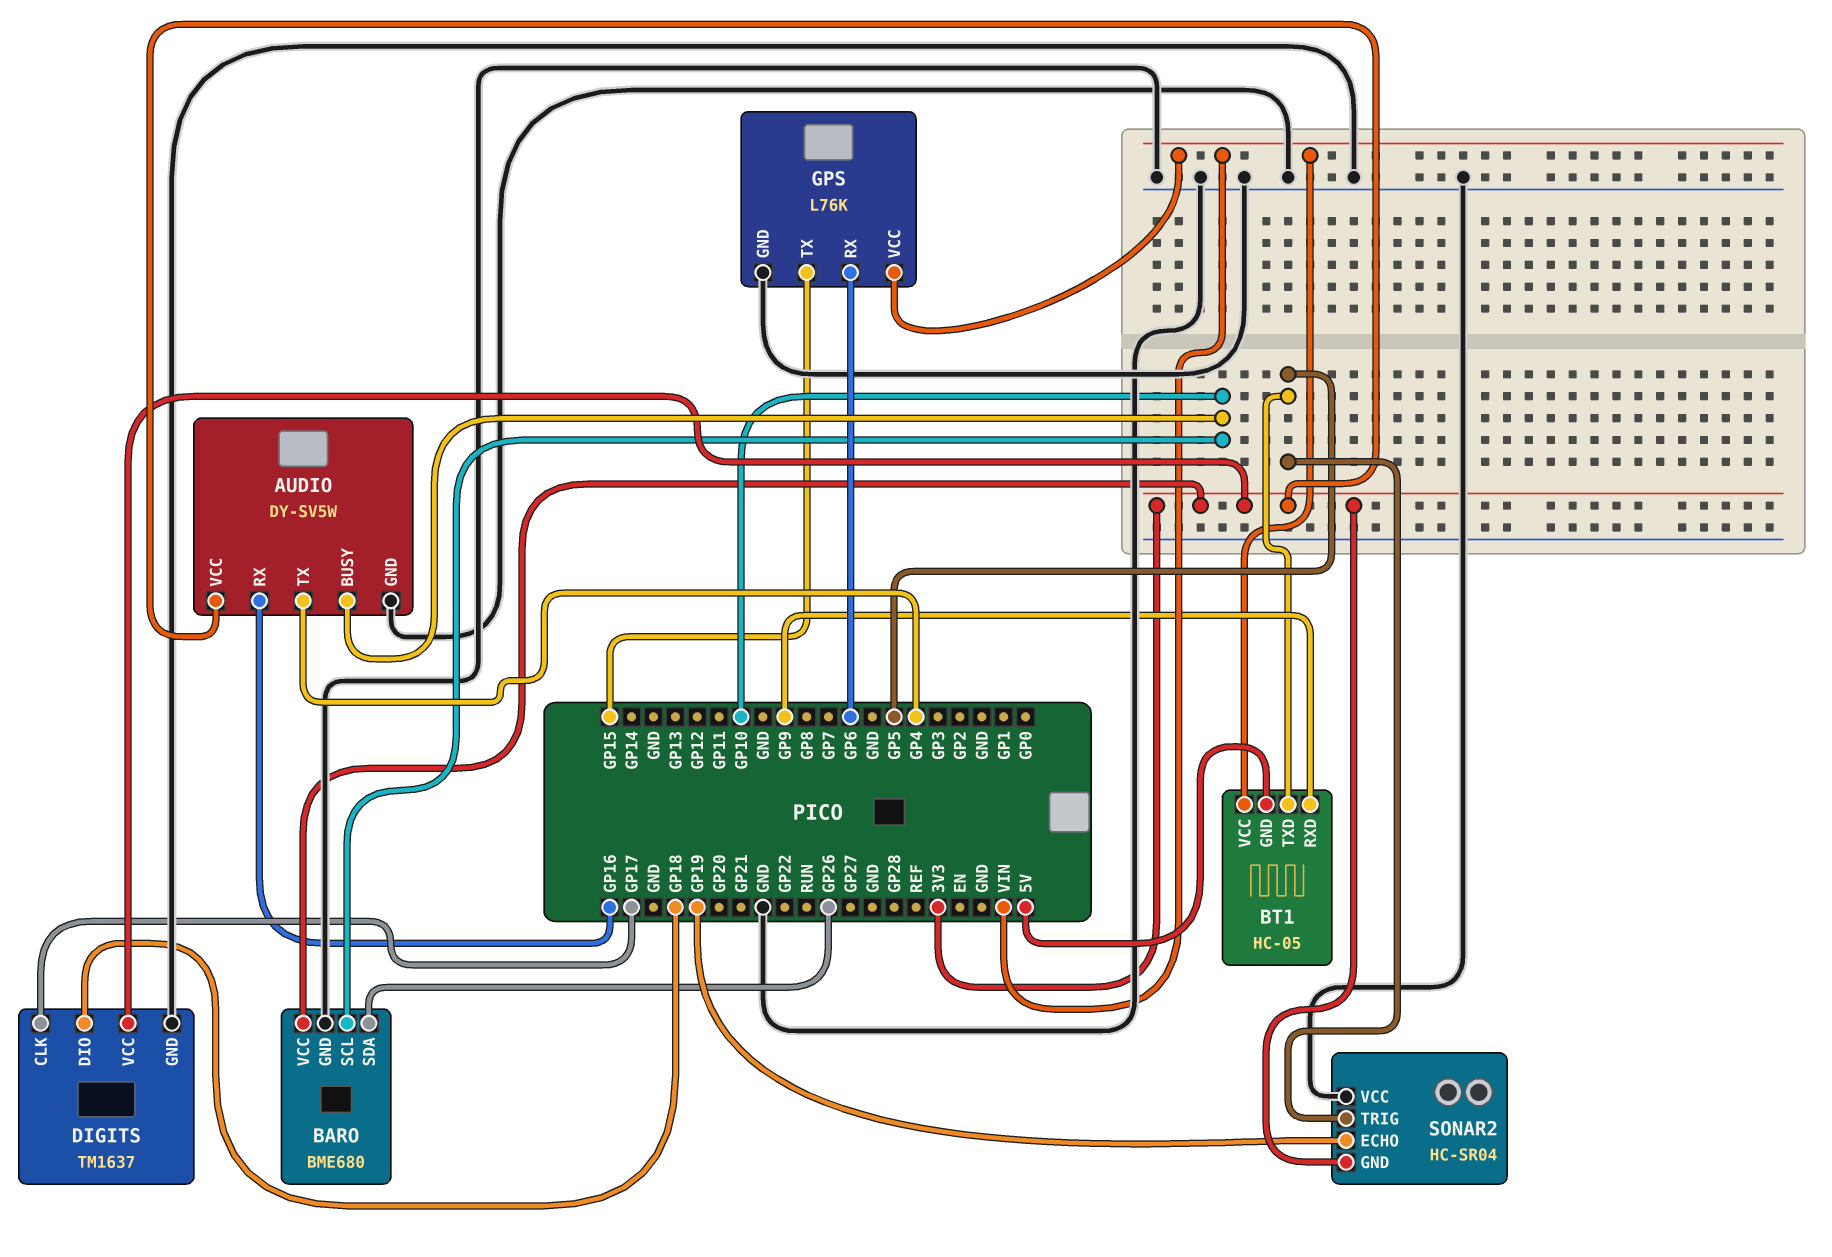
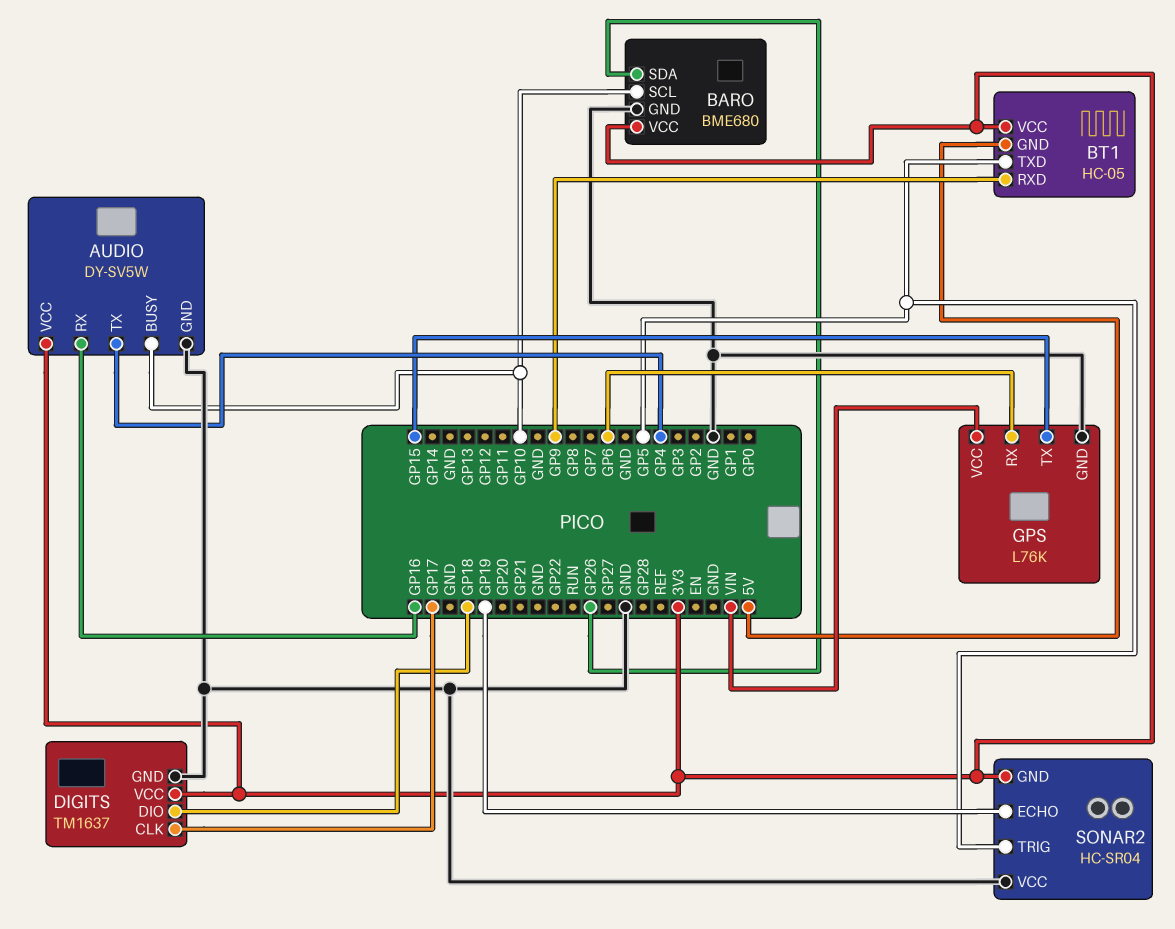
BT1 pin VCC: VIN -> 3V3

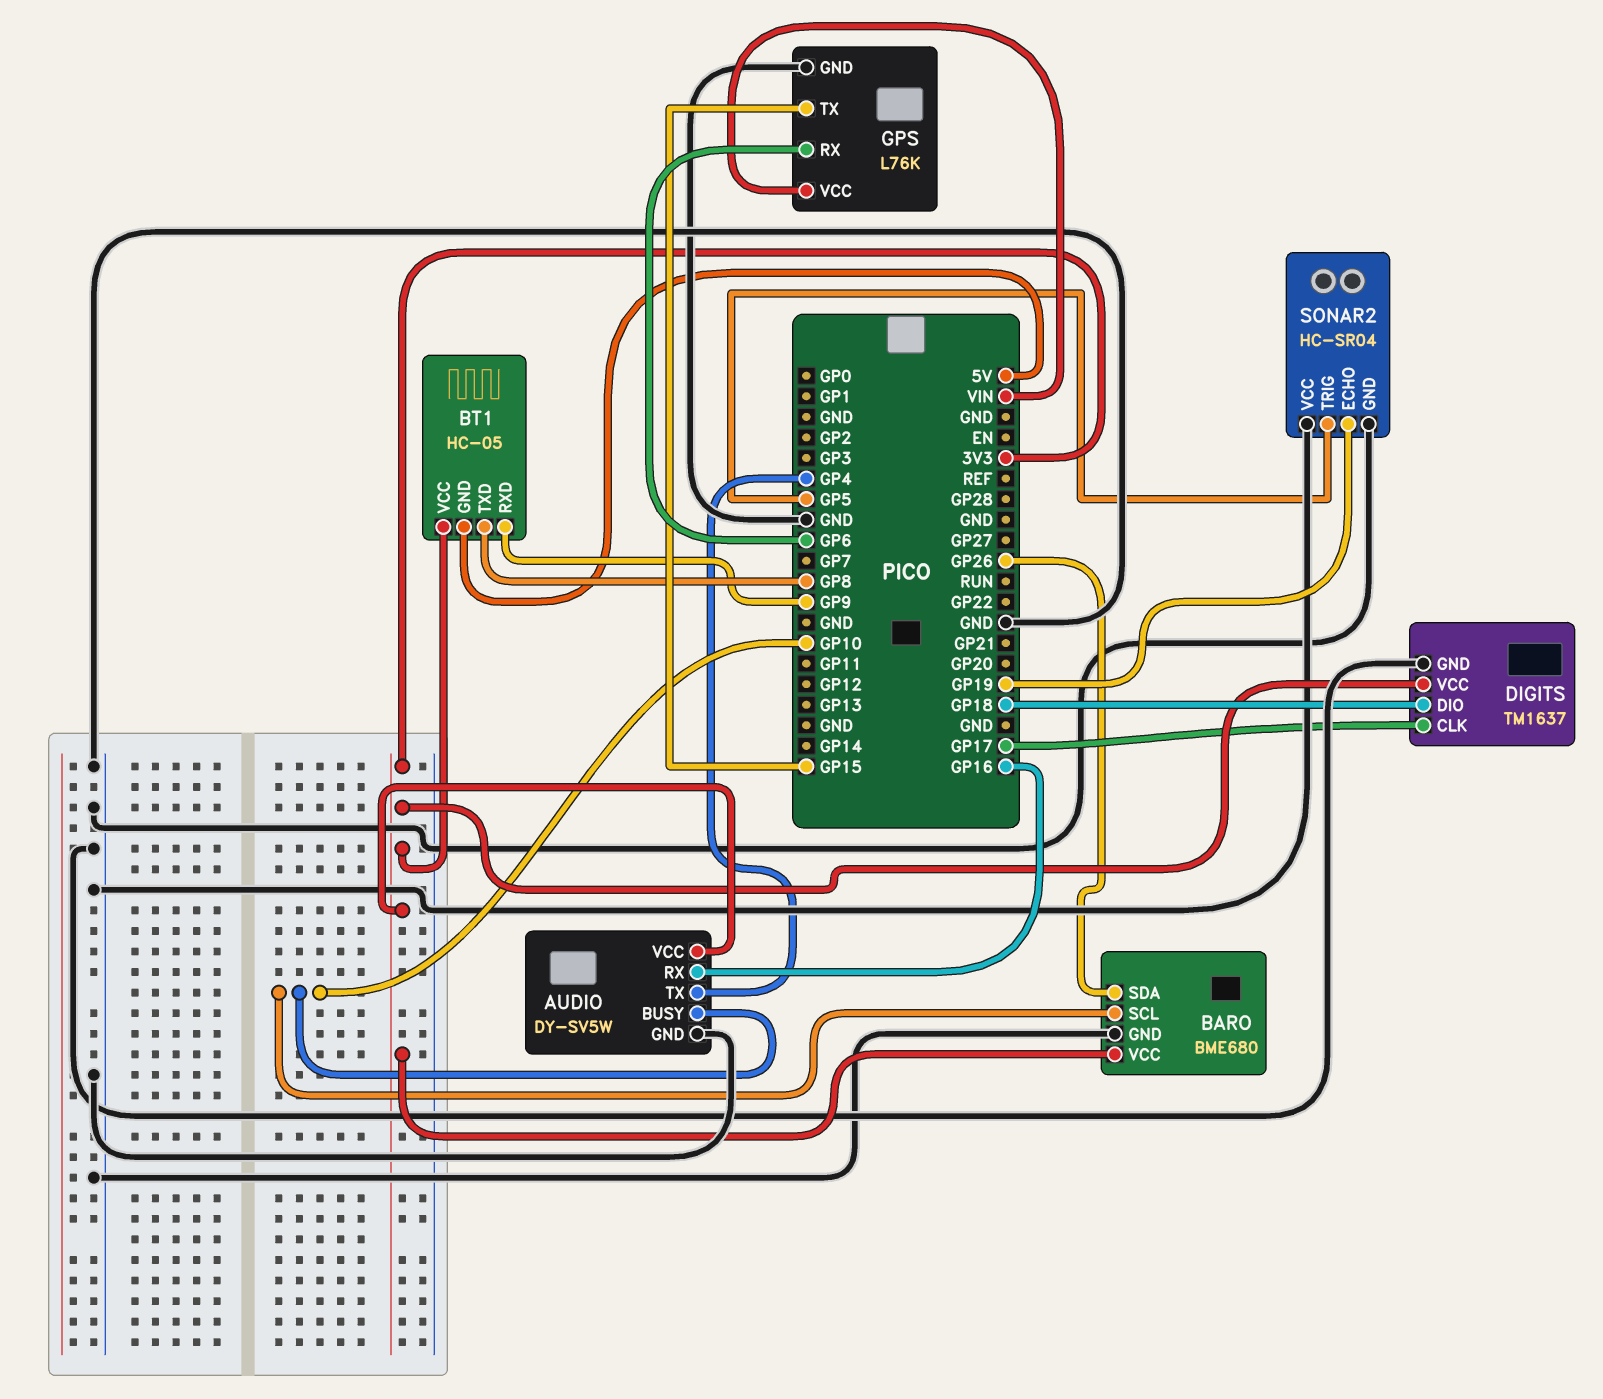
BT1 pin TXD: GP5 -> GP8
SONAR2 pin GND: 3V3 -> GND

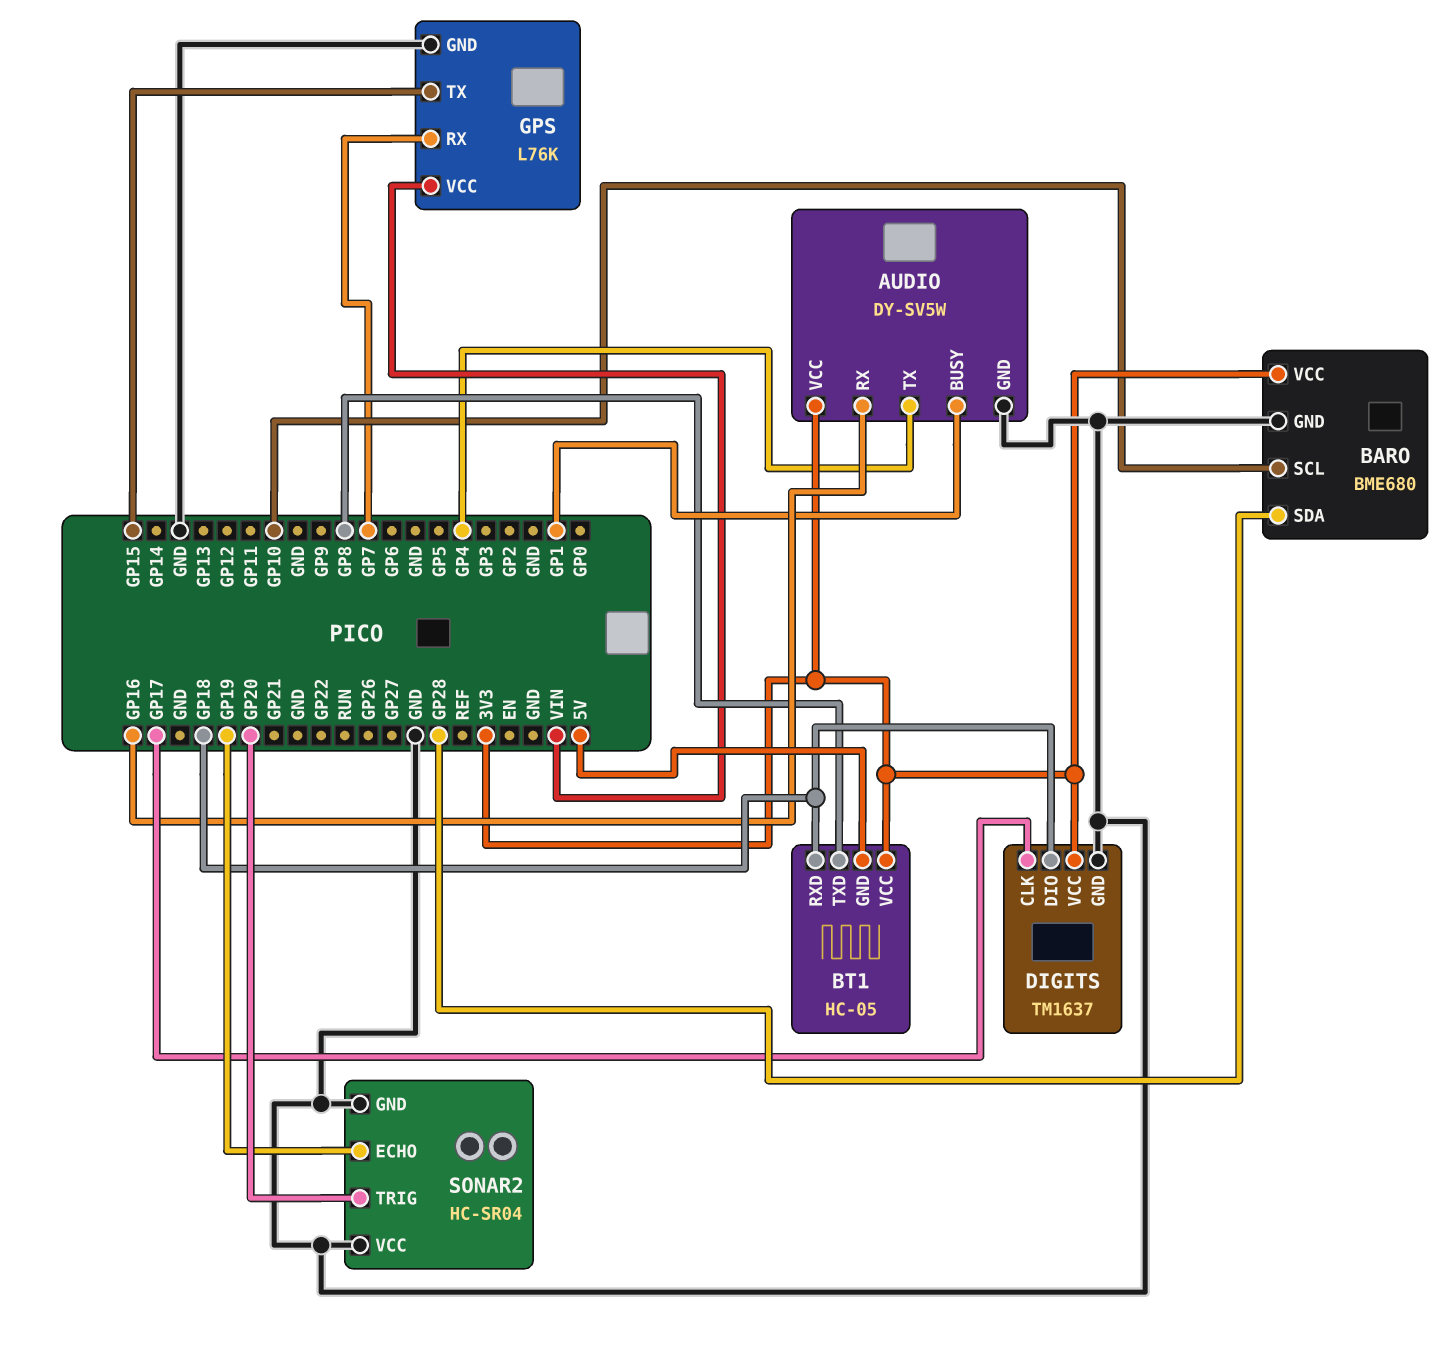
AUDIO pin BUSY: GP10 -> GP1
BARO pin SDA: GP26 -> GP28
BT1 pin RXD: GP9 -> GP18
GPS pin RX: GP6 -> GP7
SONAR2 pin TRIG: GP5 -> GP20

